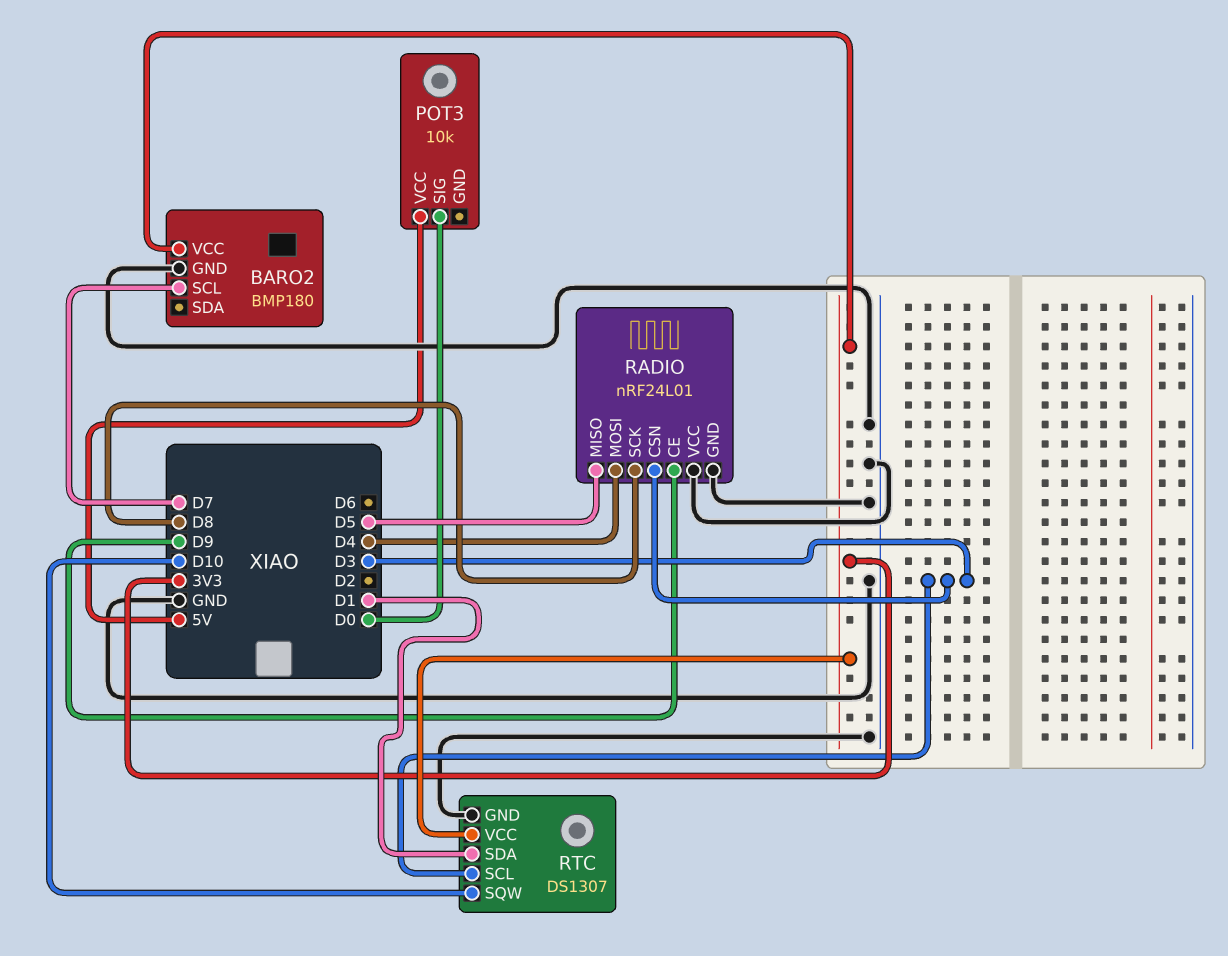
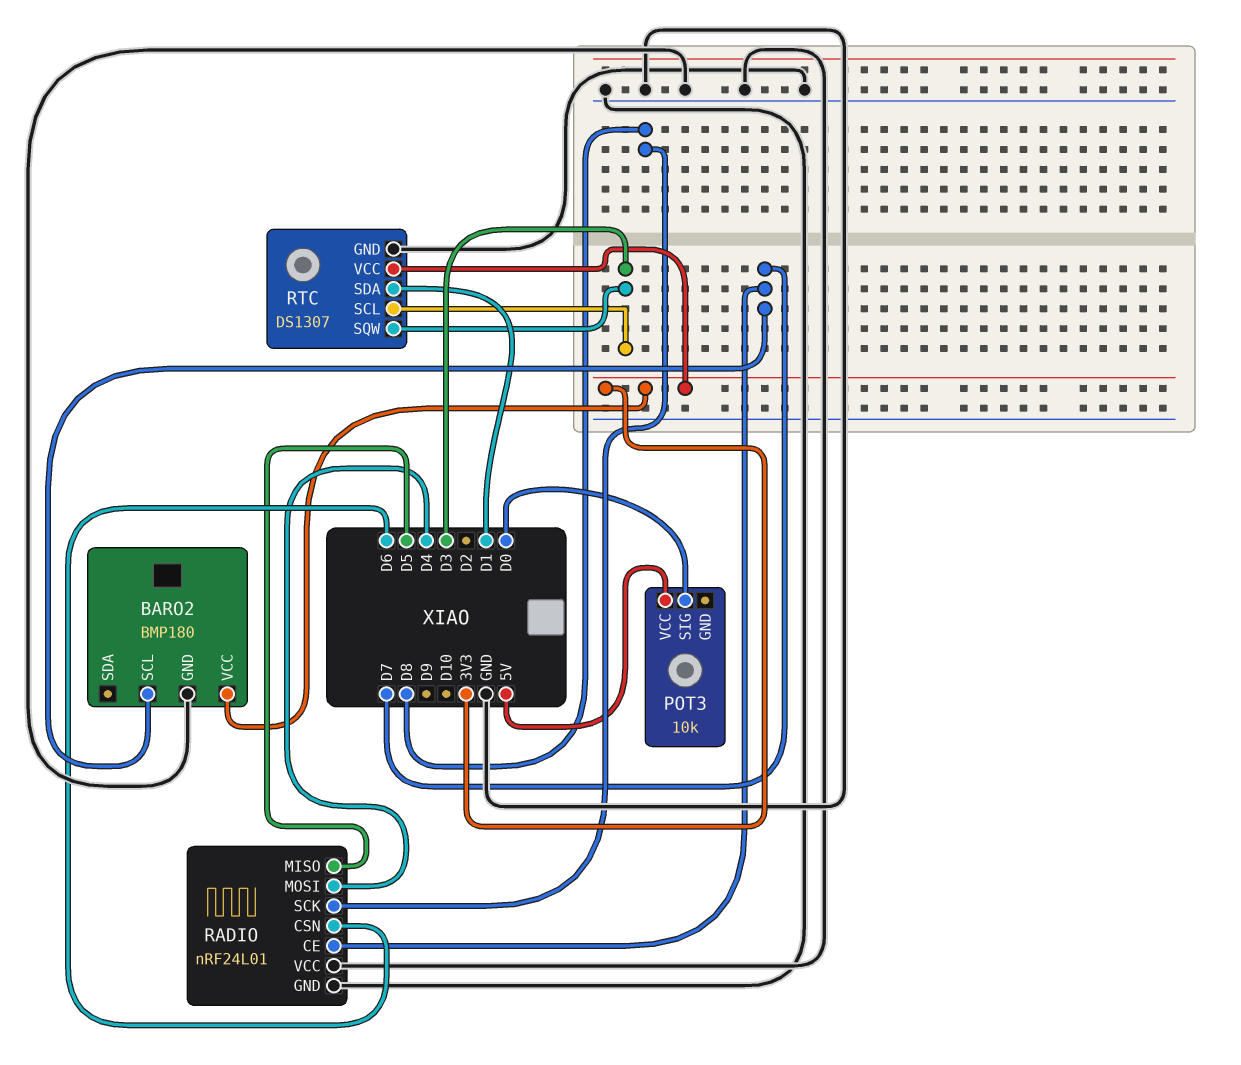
RADIO pin CE: D9 -> D7
RADIO pin CSN: D3 -> D6
RTC pin SQW: D10 -> D3

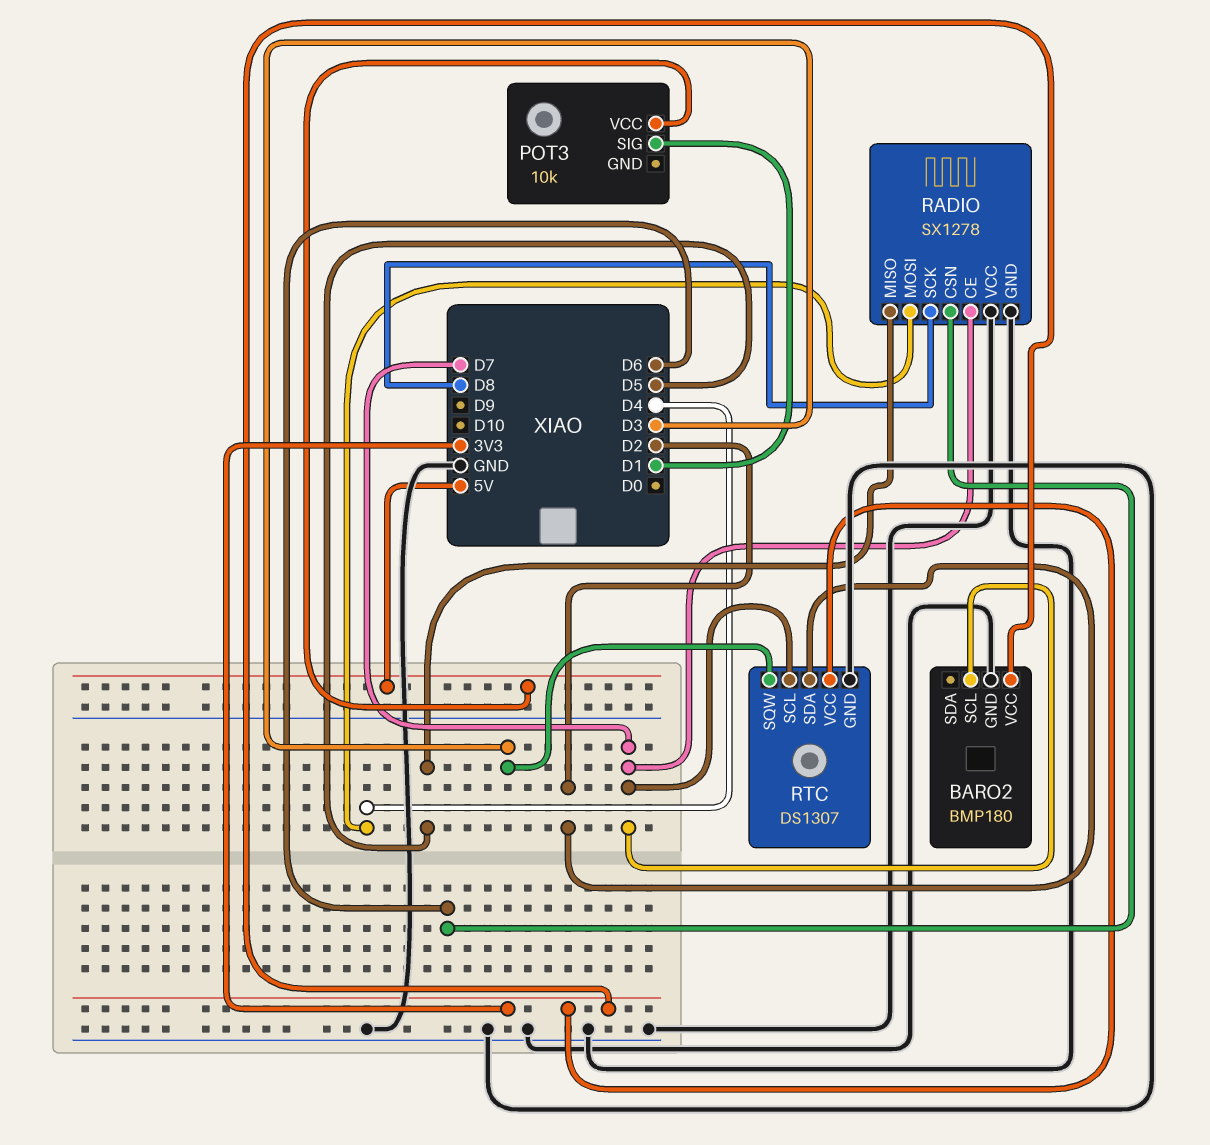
POT3 pin SIG: D0 -> D1
RADIO: nRF24L01 -> SX1278
RTC pin SCL: D3 -> D7
RTC pin SDA: D1 -> D2

